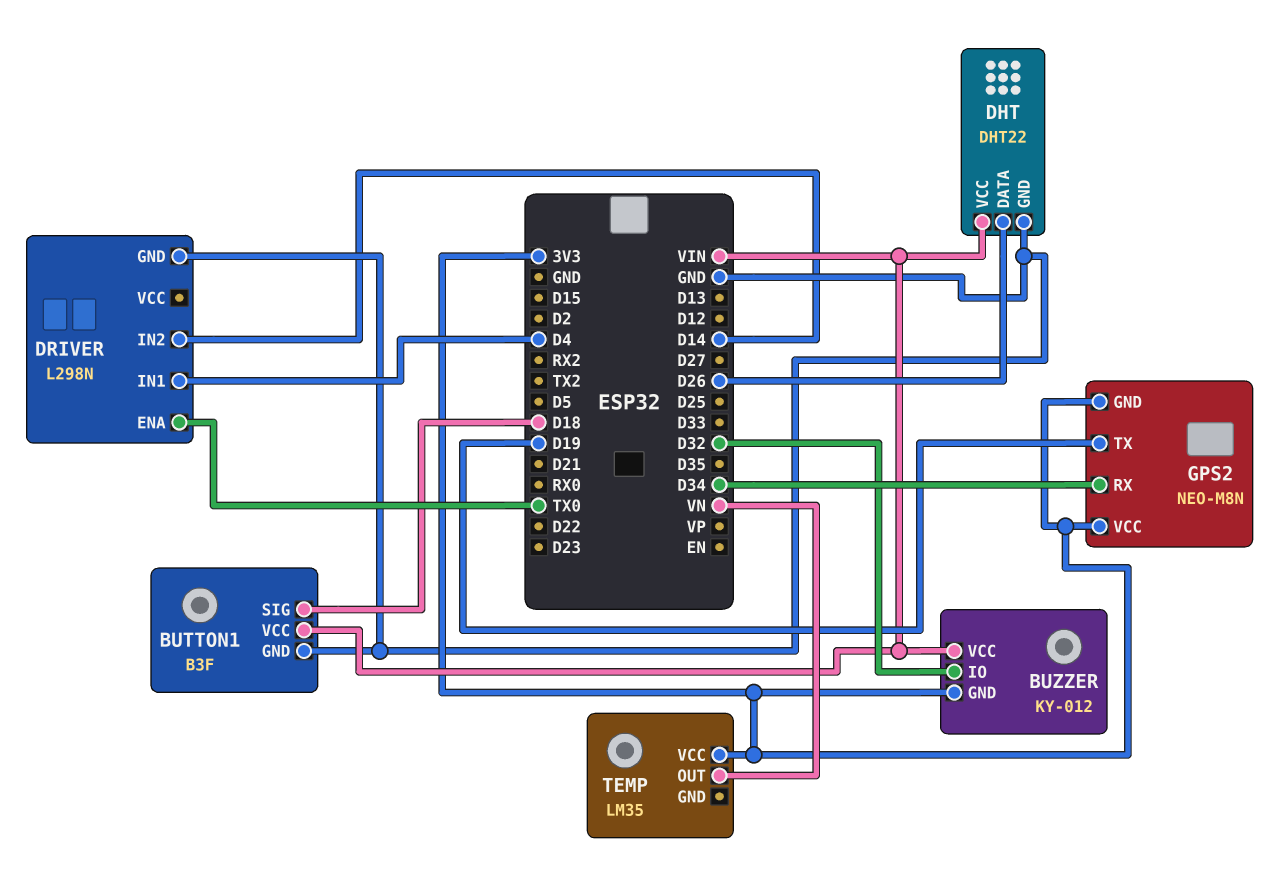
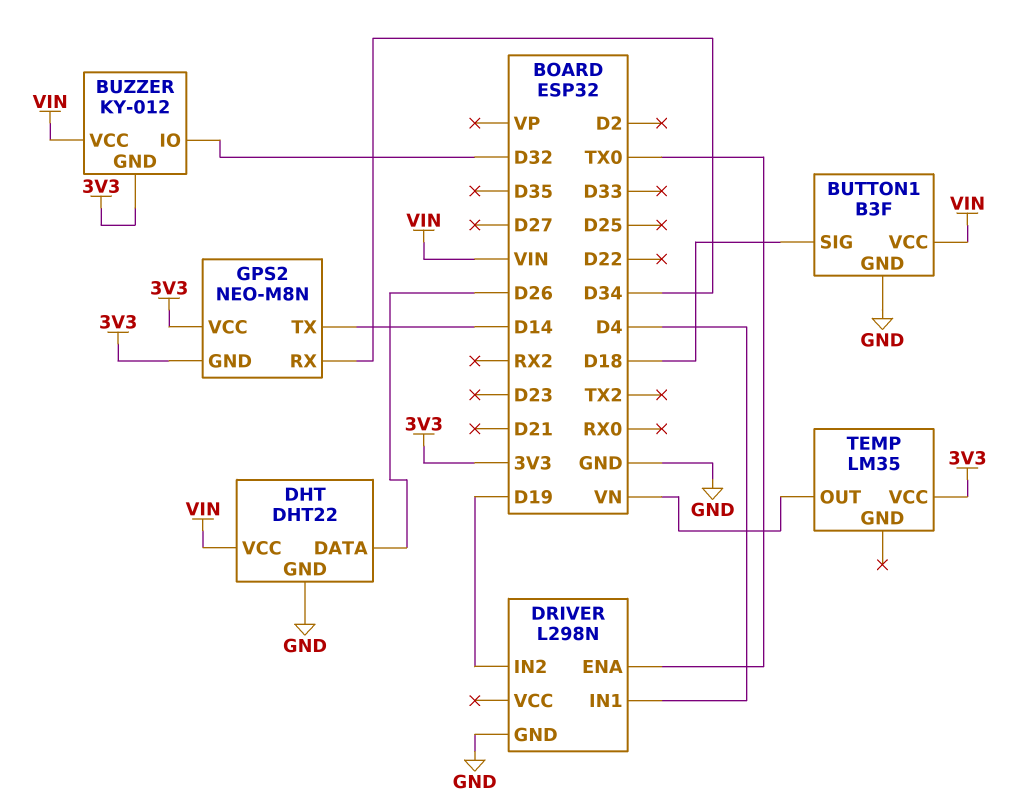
DRIVER pin IN2: D14 -> D19
GPS2 pin TX: D19 -> D14

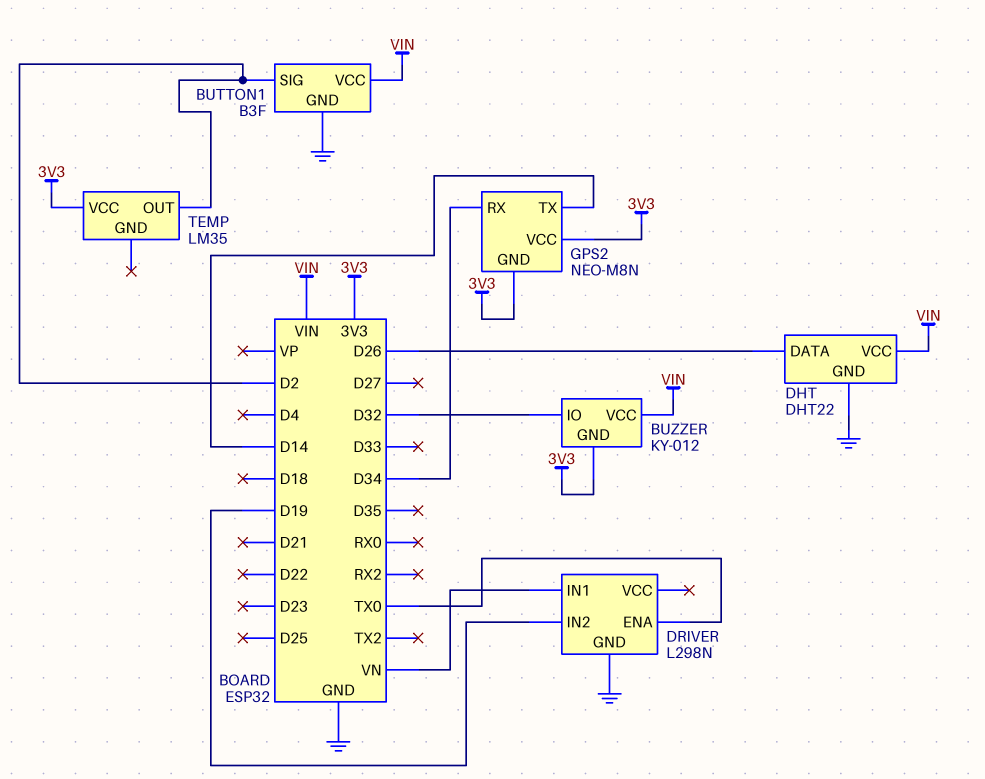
BUTTON1 pin SIG: D18 -> D2
DRIVER pin IN1: D4 -> VN
TEMP pin OUT: VN -> D2

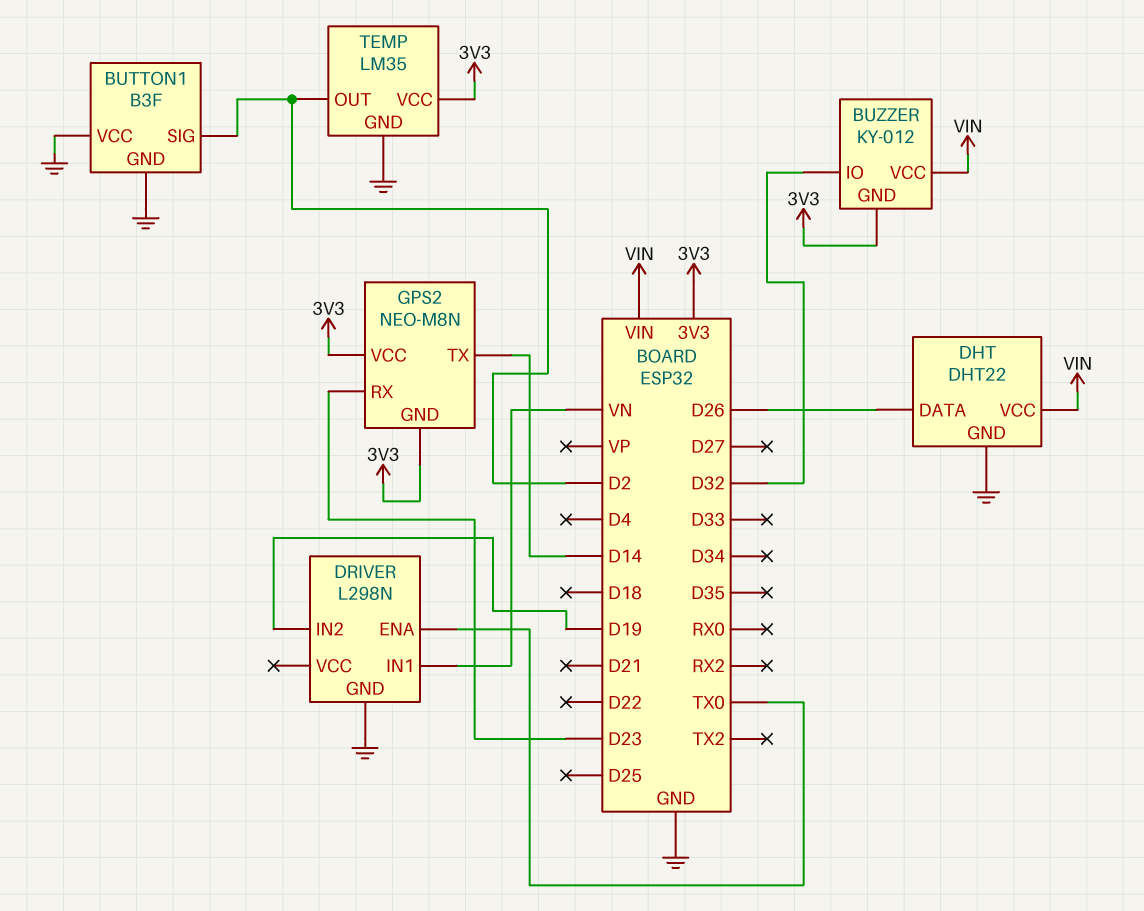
BUTTON1 pin VCC: VIN -> GND
GPS2 pin RX: D34 -> D23
TEMP pin GND: none -> GND

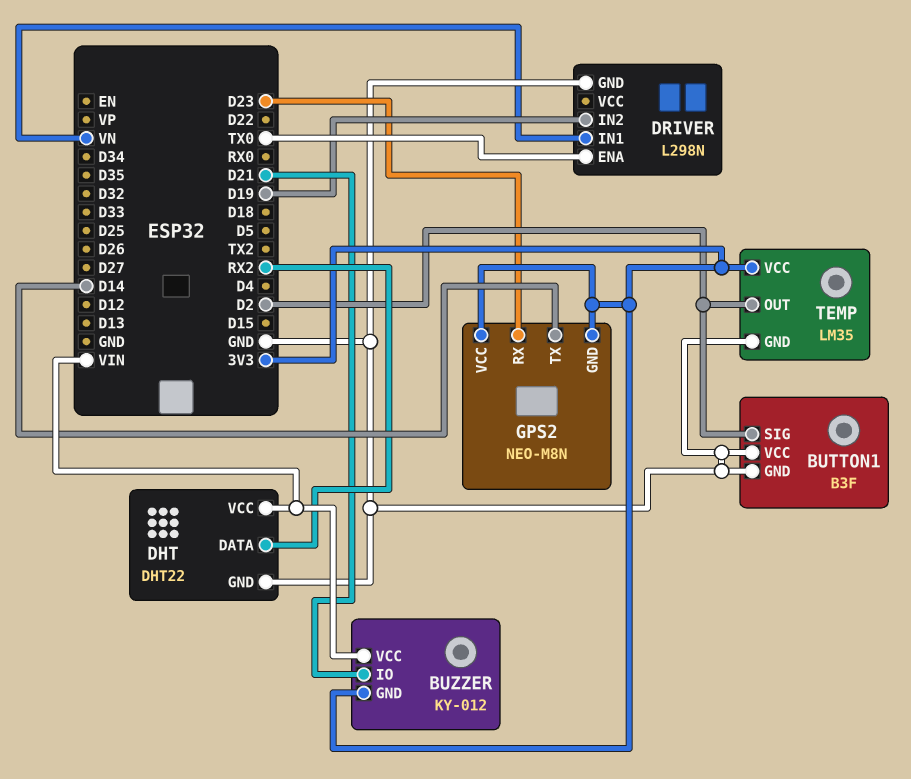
BUZZER pin IO: D32 -> D21
DHT pin DATA: D26 -> RX2

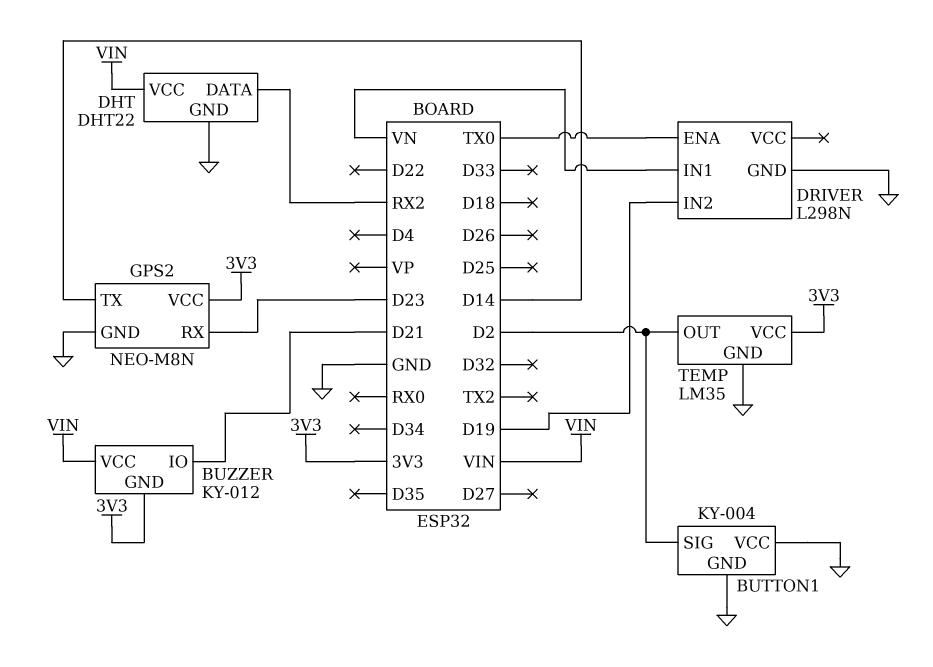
BUTTON1: B3F -> KY-004
GPS2 pin GND: 3V3 -> GND

